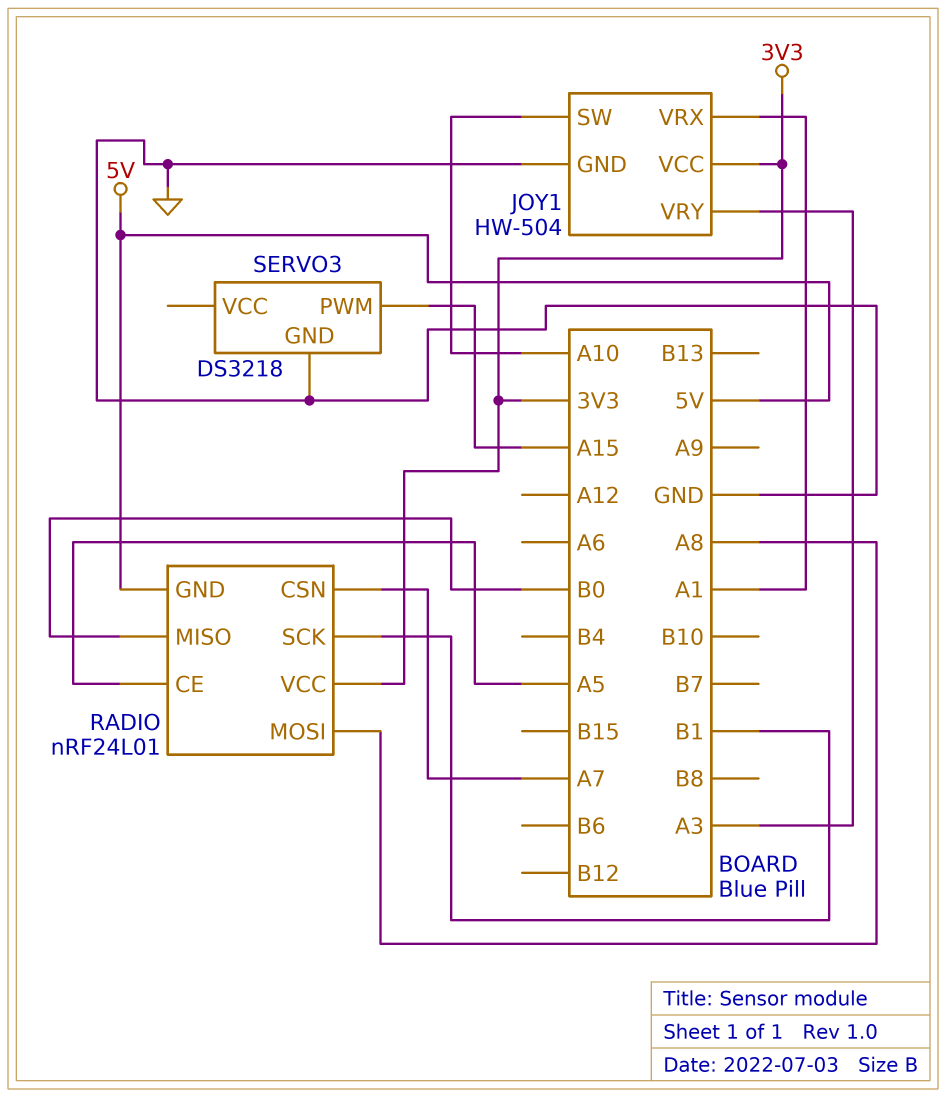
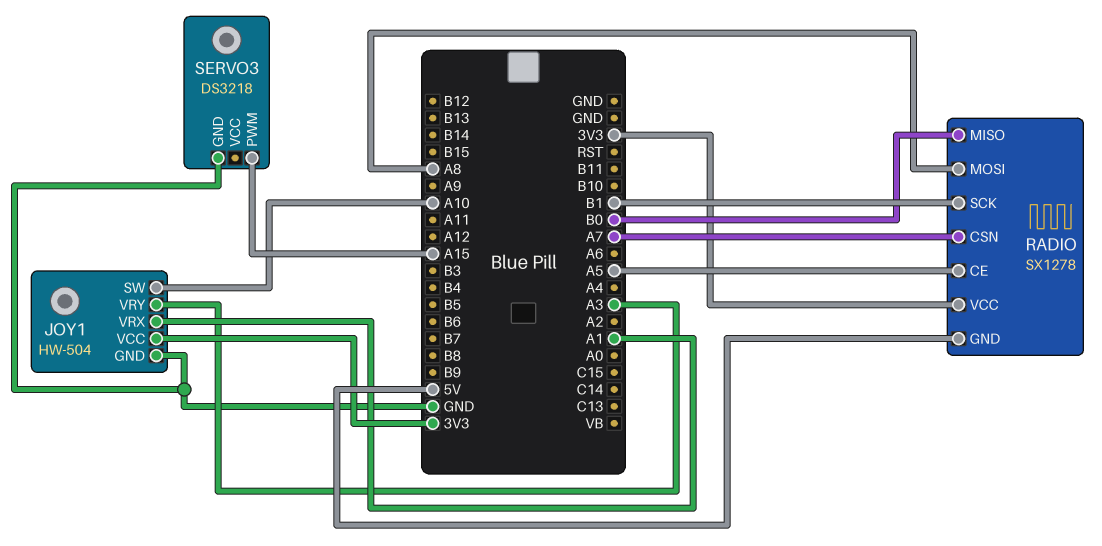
RADIO: nRF24L01 -> SX1278

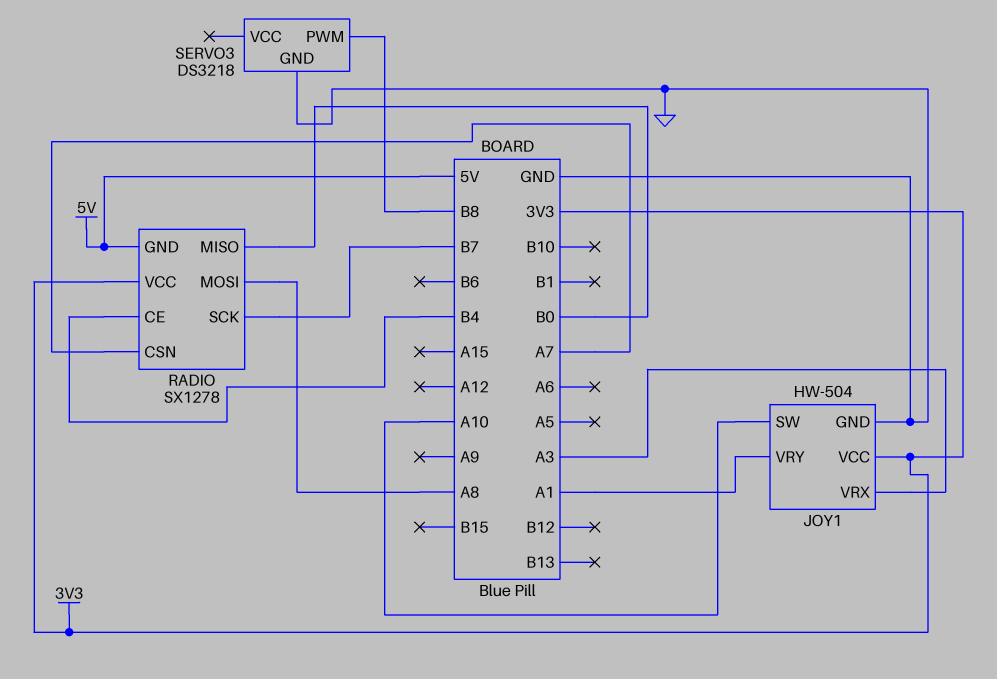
JOY1 pin VRX: A1 -> A3
JOY1 pin VRY: A3 -> A1
RADIO pin CE: A5 -> B4
RADIO pin SCK: B1 -> B7
SERVO3 pin PWM: A15 -> B8

